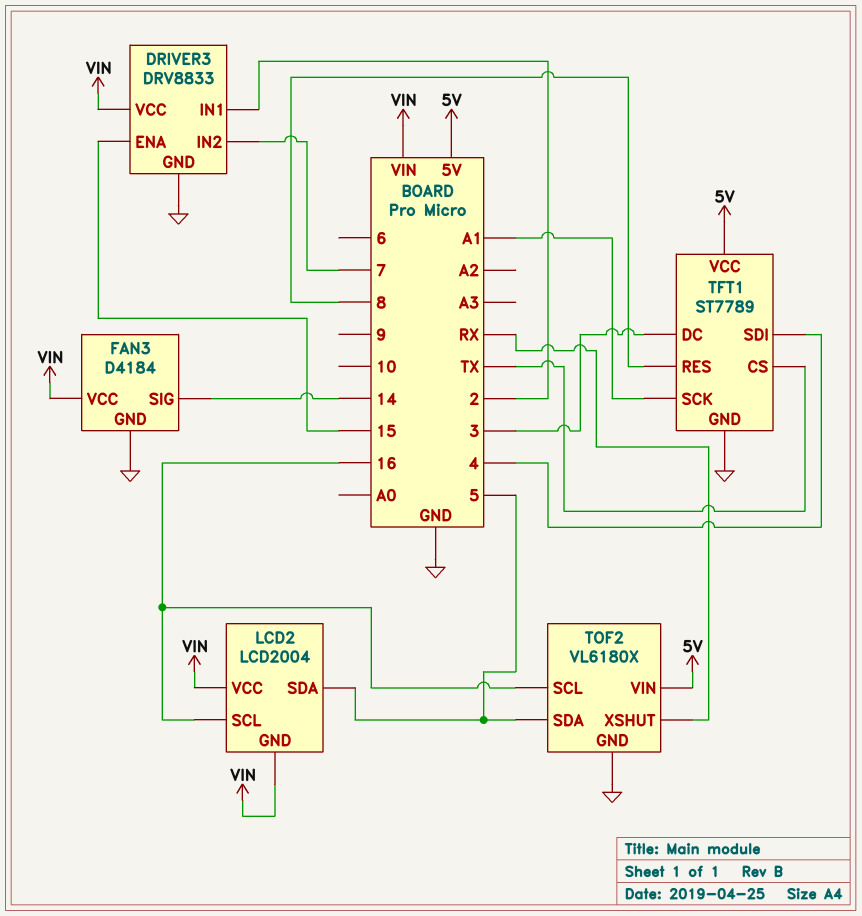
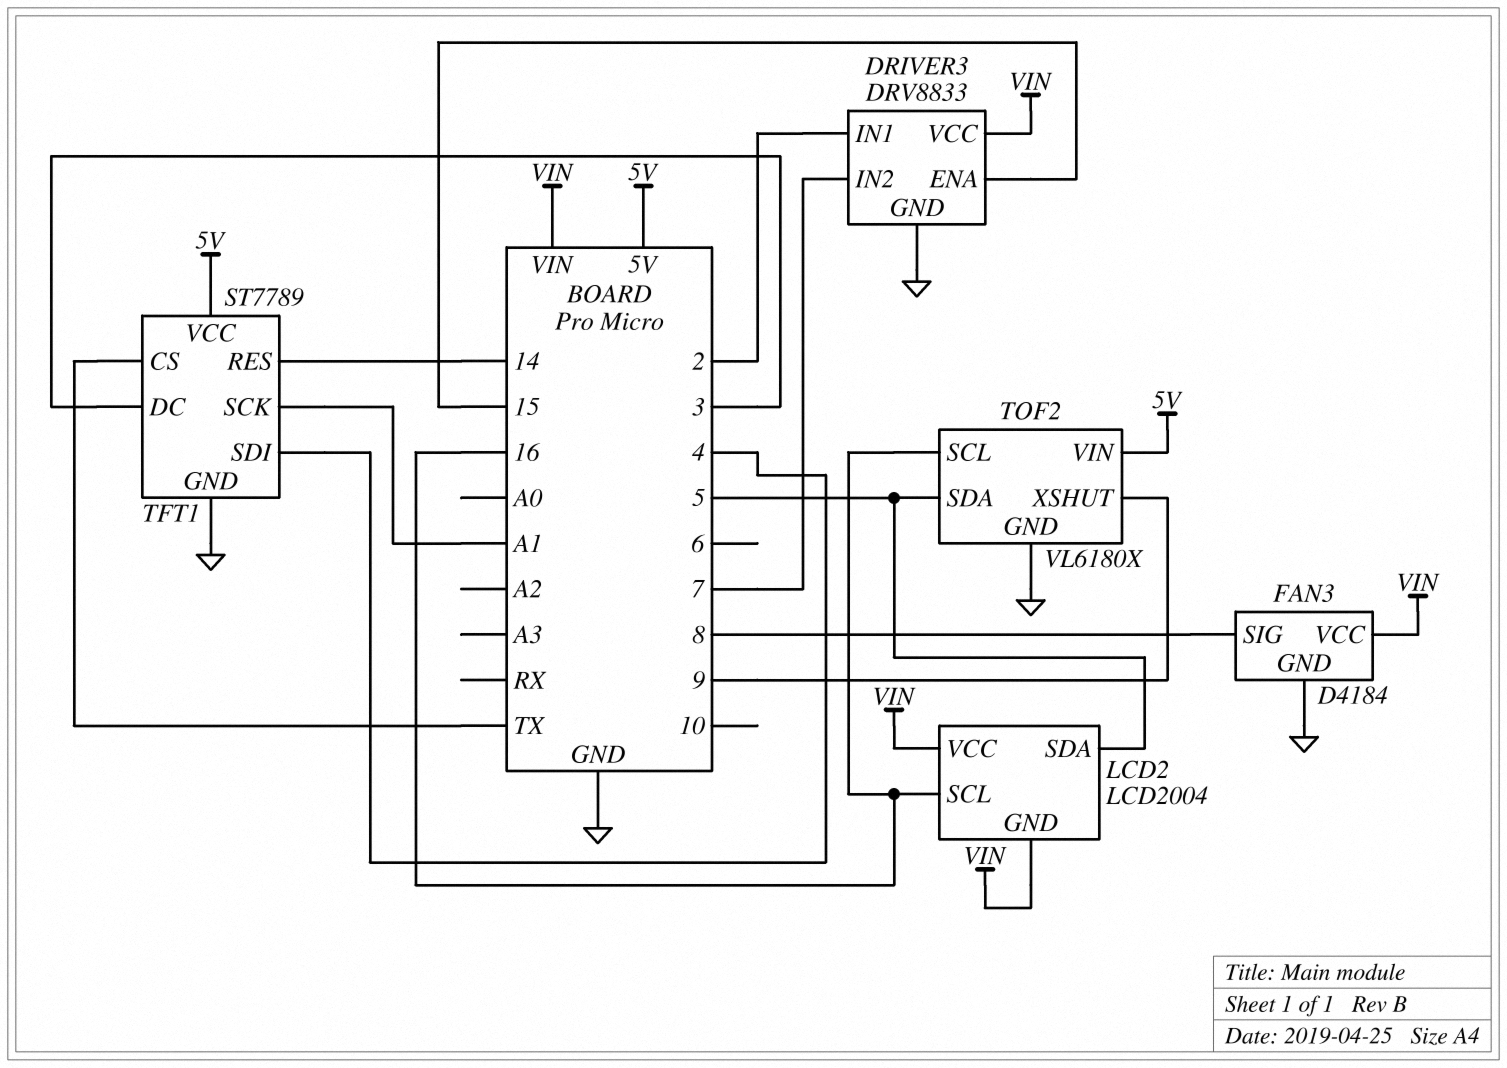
FAN3 pin SIG: 14 -> 8
TFT1 pin RES: 8 -> 14
TOF2 pin XSHUT: RX -> 9

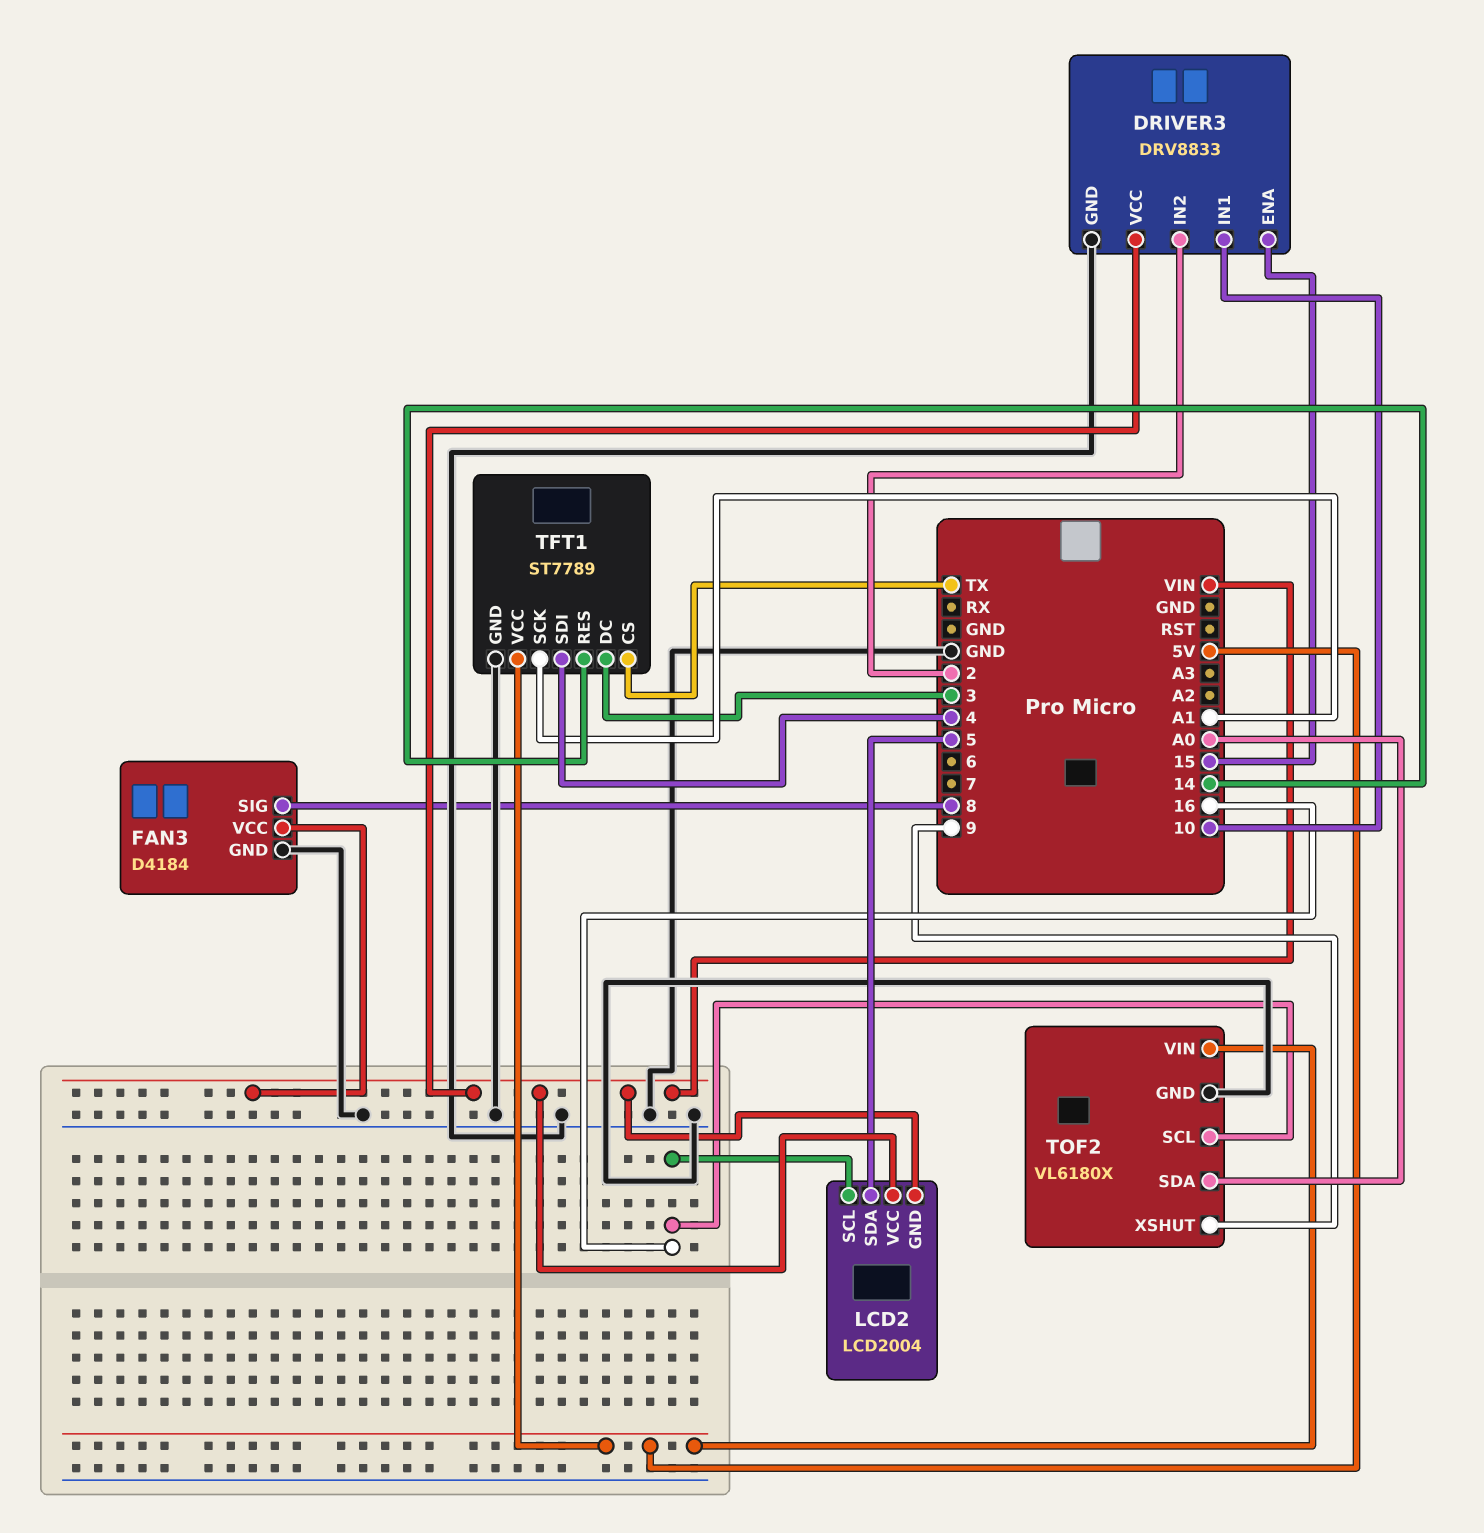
DRIVER3 pin IN1: 2 -> 10
DRIVER3 pin IN2: 7 -> 2
TOF2 pin SDA: 5 -> A0

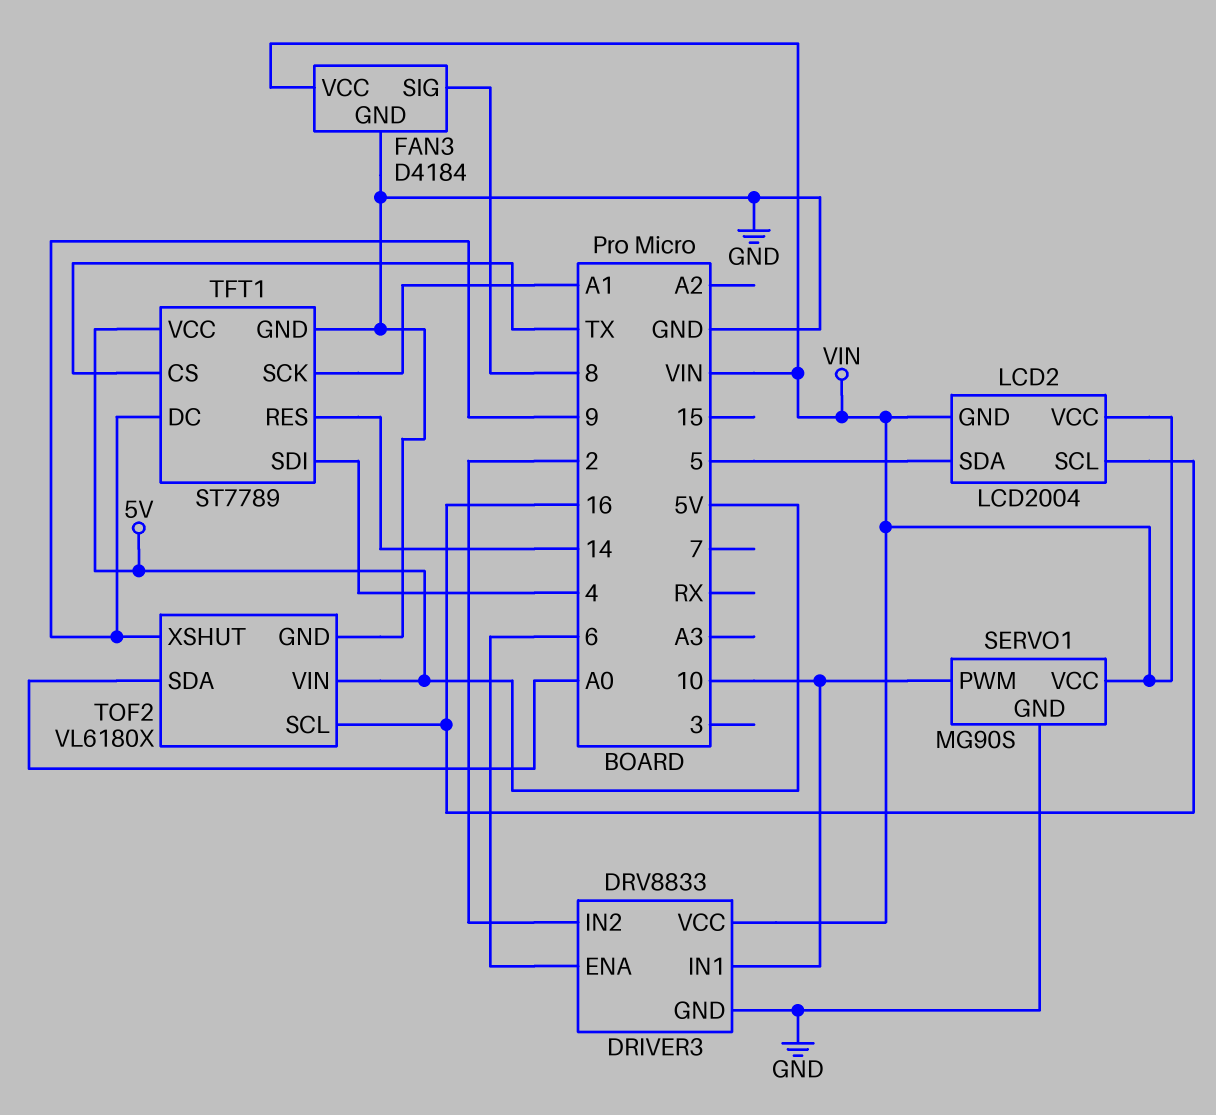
DRIVER3 pin ENA: 15 -> 6
SERVO1: none -> MG90S
SERVO1 pin GND: none -> GND
SERVO1 pin PWM: none -> 10
SERVO1 pin VCC: none -> VIN
TFT1 pin DC: 3 -> 9

